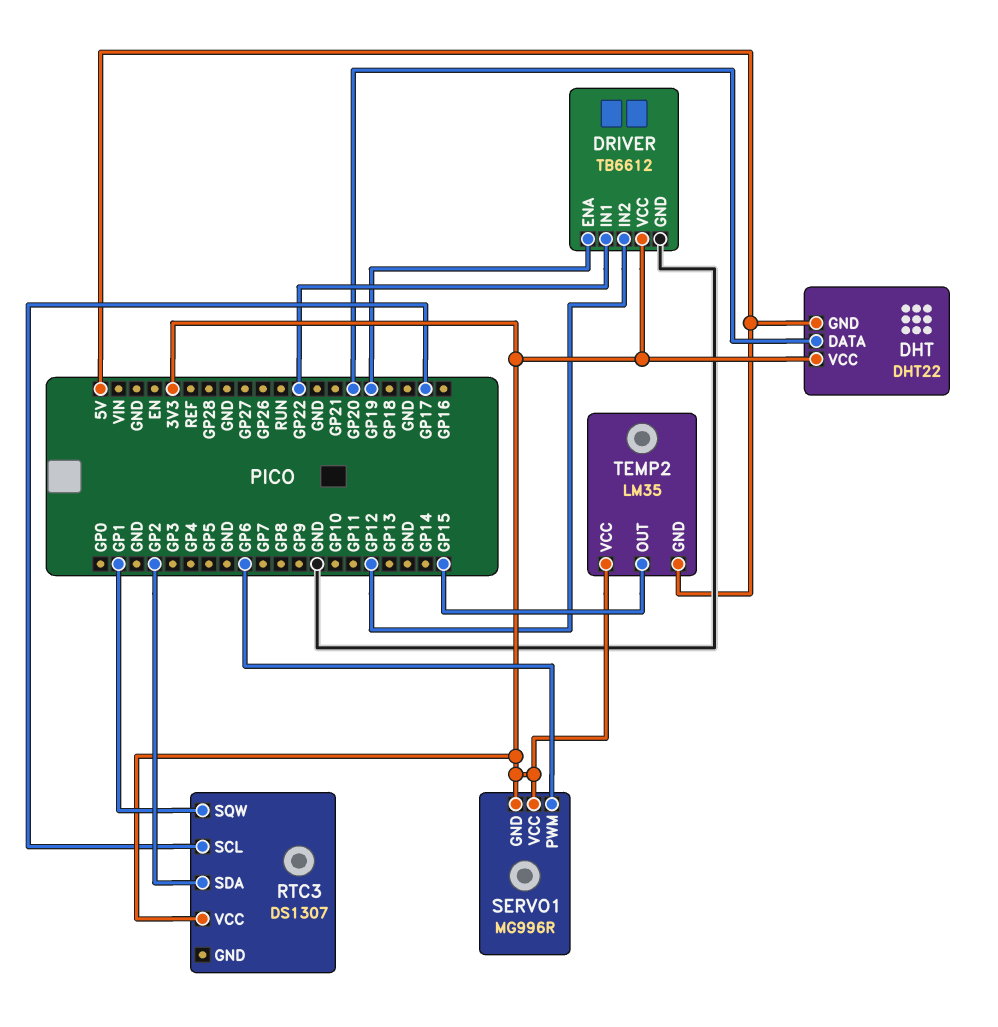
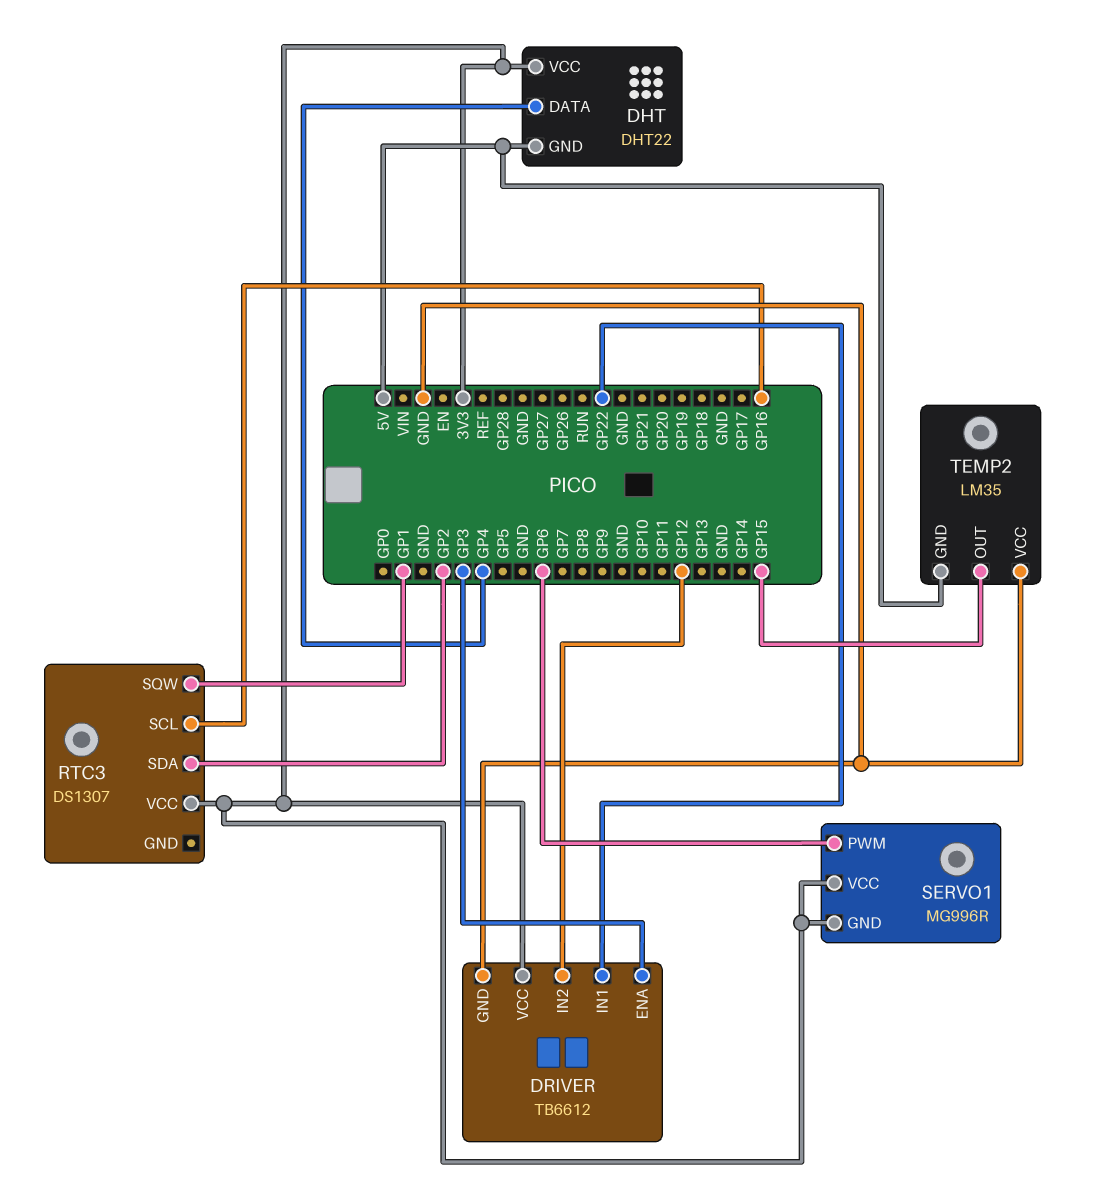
DHT pin DATA: GP20 -> GP4
DRIVER pin ENA: GP19 -> GP3
RTC3 pin SCL: GP17 -> GP16
TEMP2 pin VCC: 3V3 -> GND

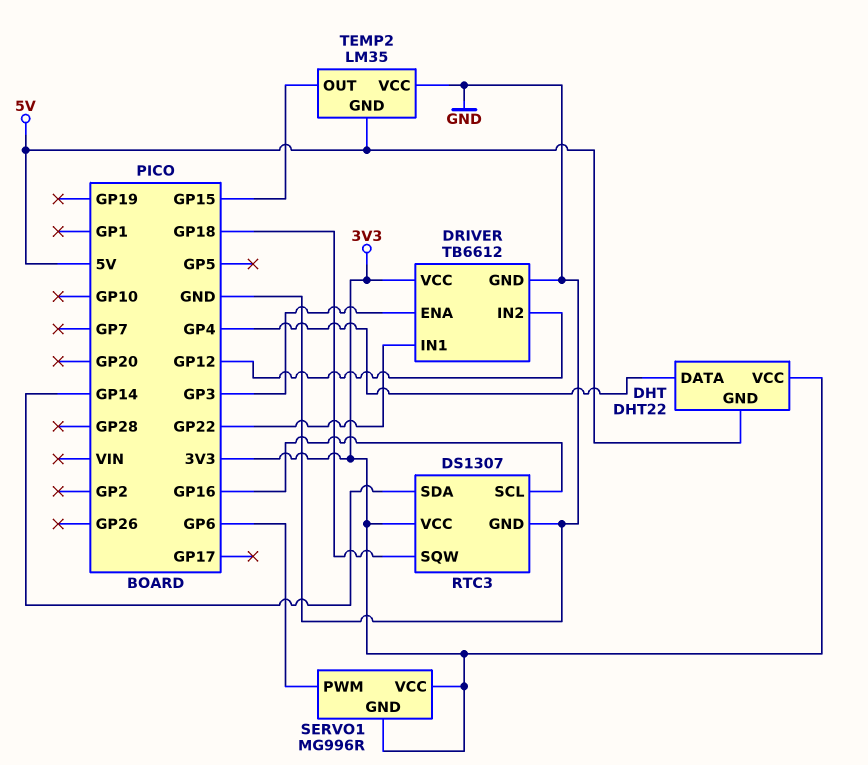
RTC3 pin GND: none -> GND
RTC3 pin SDA: GP2 -> GP14
RTC3 pin SQW: GP1 -> GP18

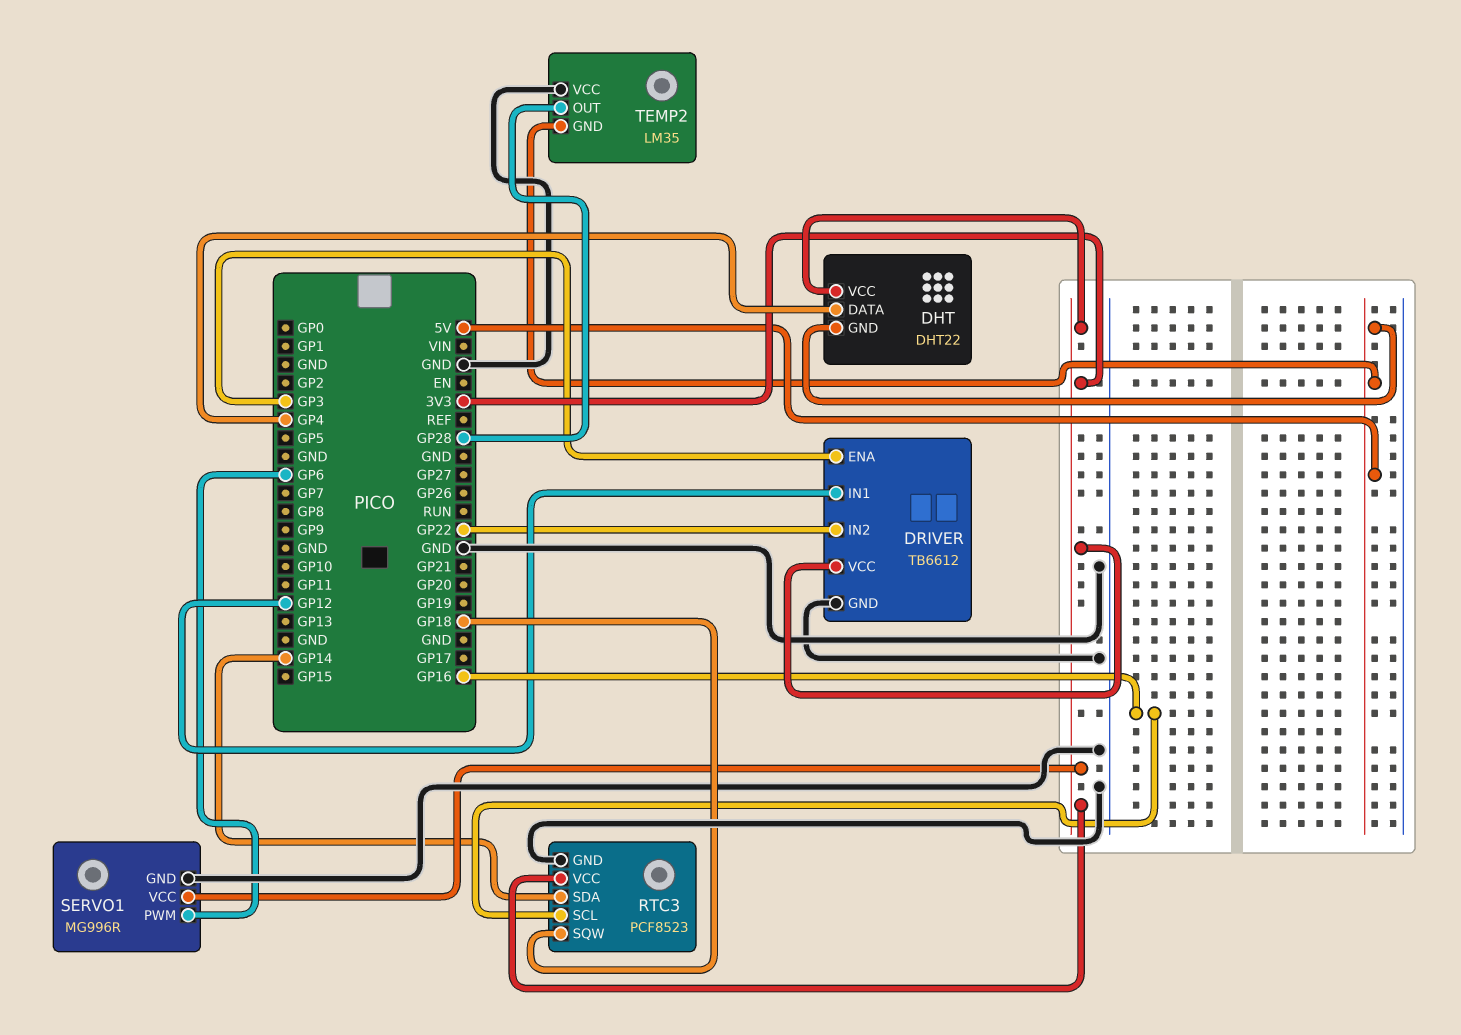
DRIVER pin IN1: GP22 -> GP12
DRIVER pin IN2: GP12 -> GP22
RTC3: DS1307 -> PCF8523
SERVO1 pin GND: 3V3 -> GND
TEMP2 pin OUT: GP15 -> GP28

